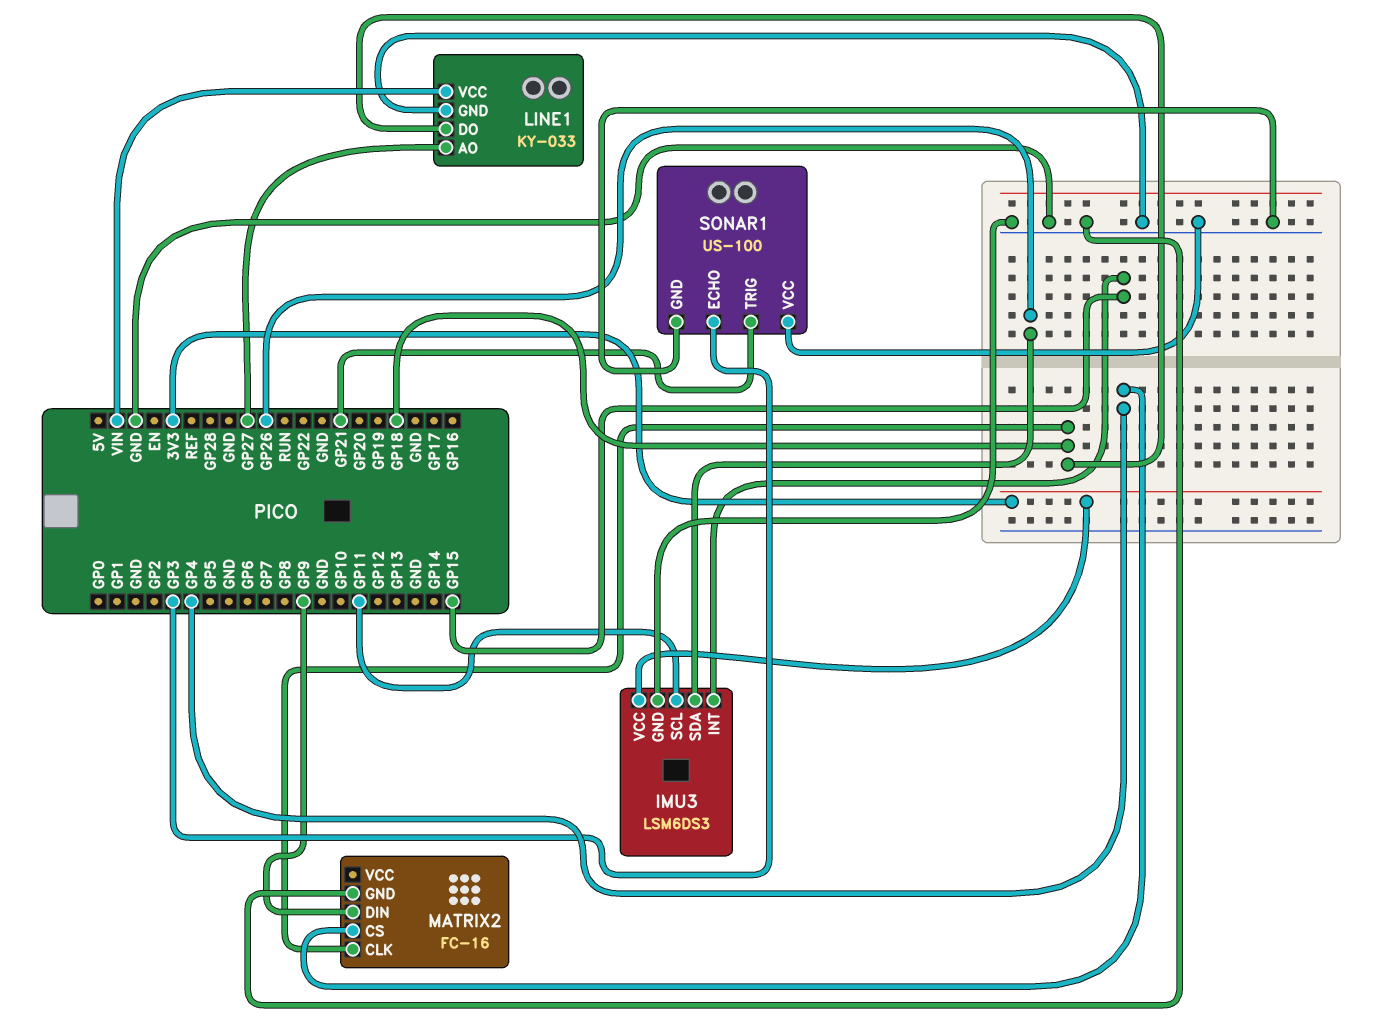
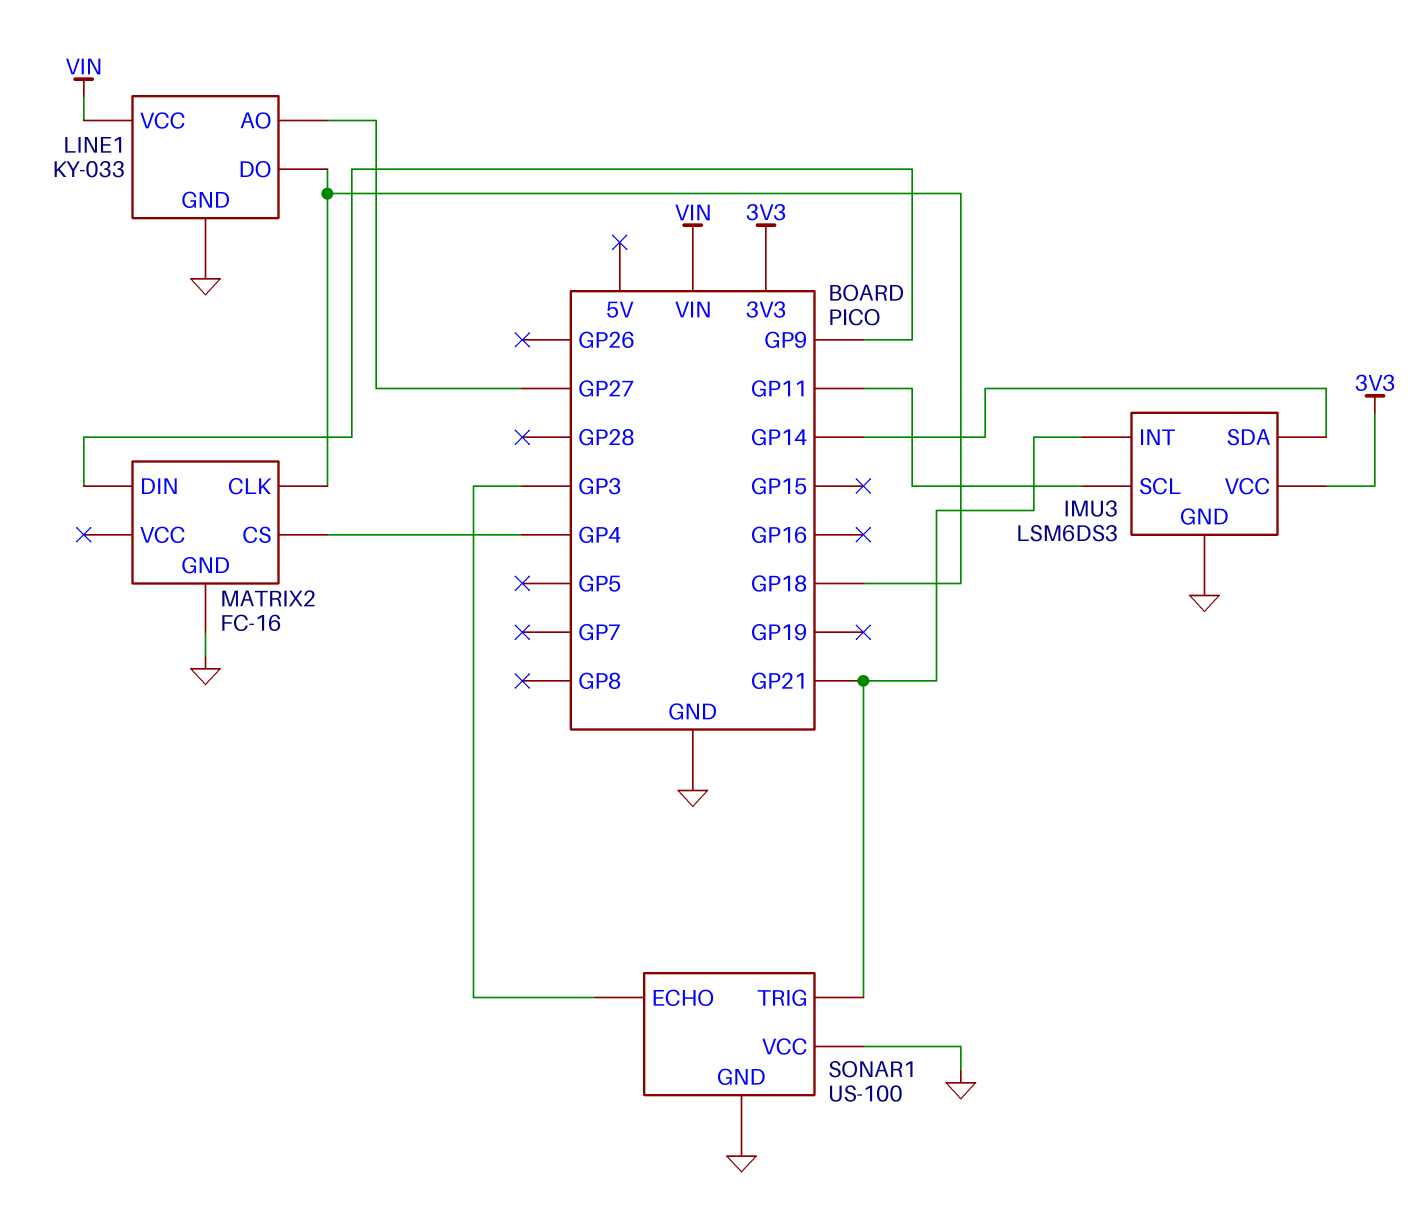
IMU3 pin INT: GP15 -> GP21
IMU3 pin SDA: GP26 -> GP14

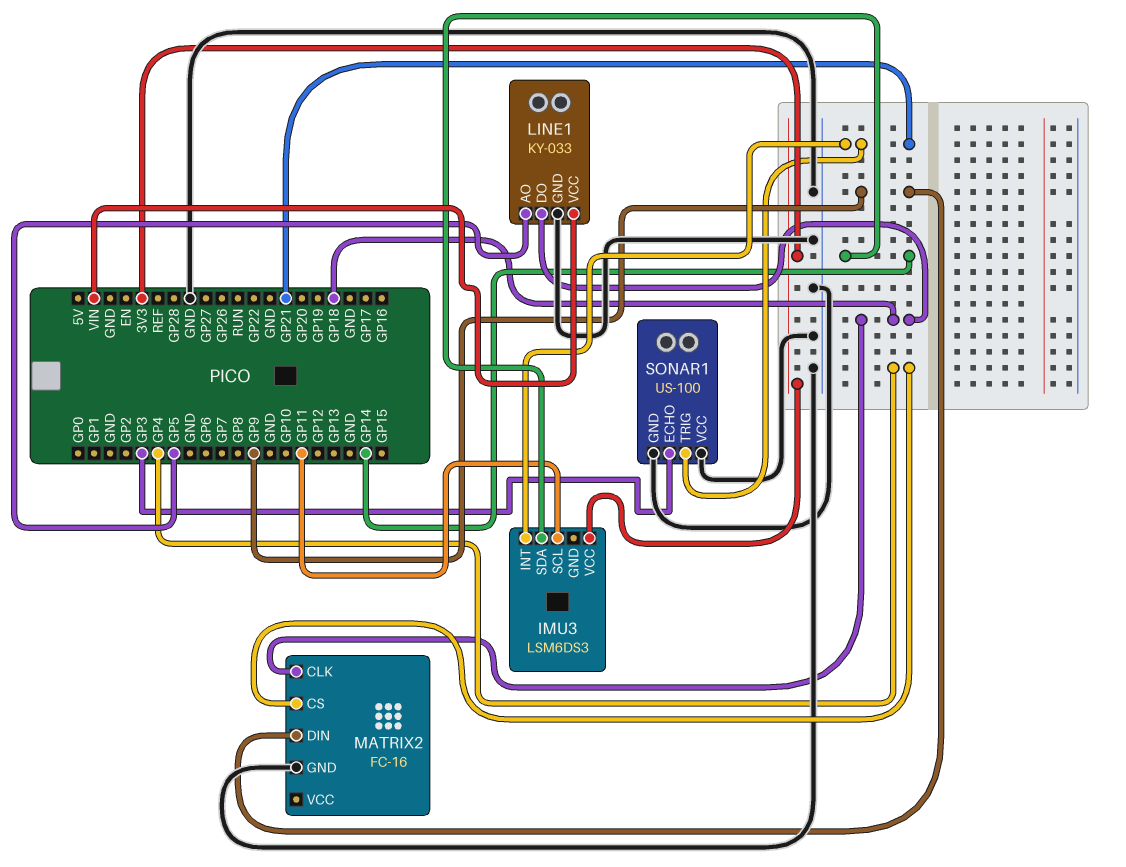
IMU3 pin GND: GND -> none
LINE1 pin AO: GP27 -> GP5

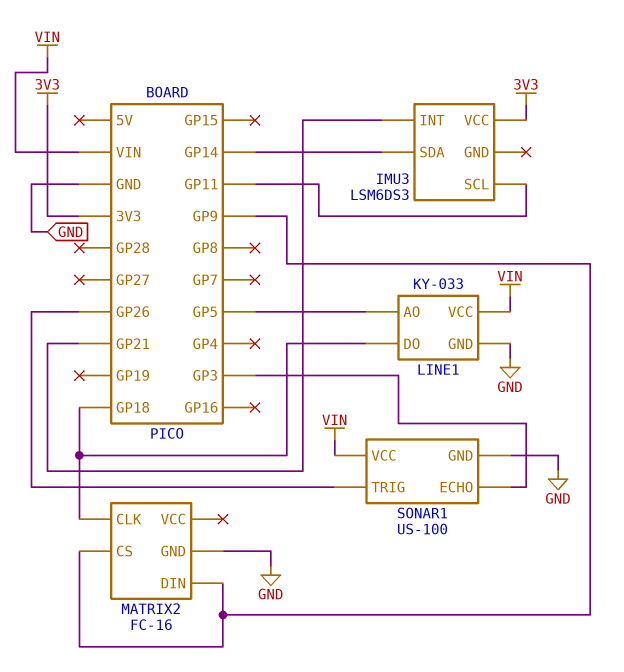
MATRIX2 pin CS: GP4 -> GP9
SONAR1 pin TRIG: GP21 -> GP26
SONAR1 pin VCC: GND -> VIN

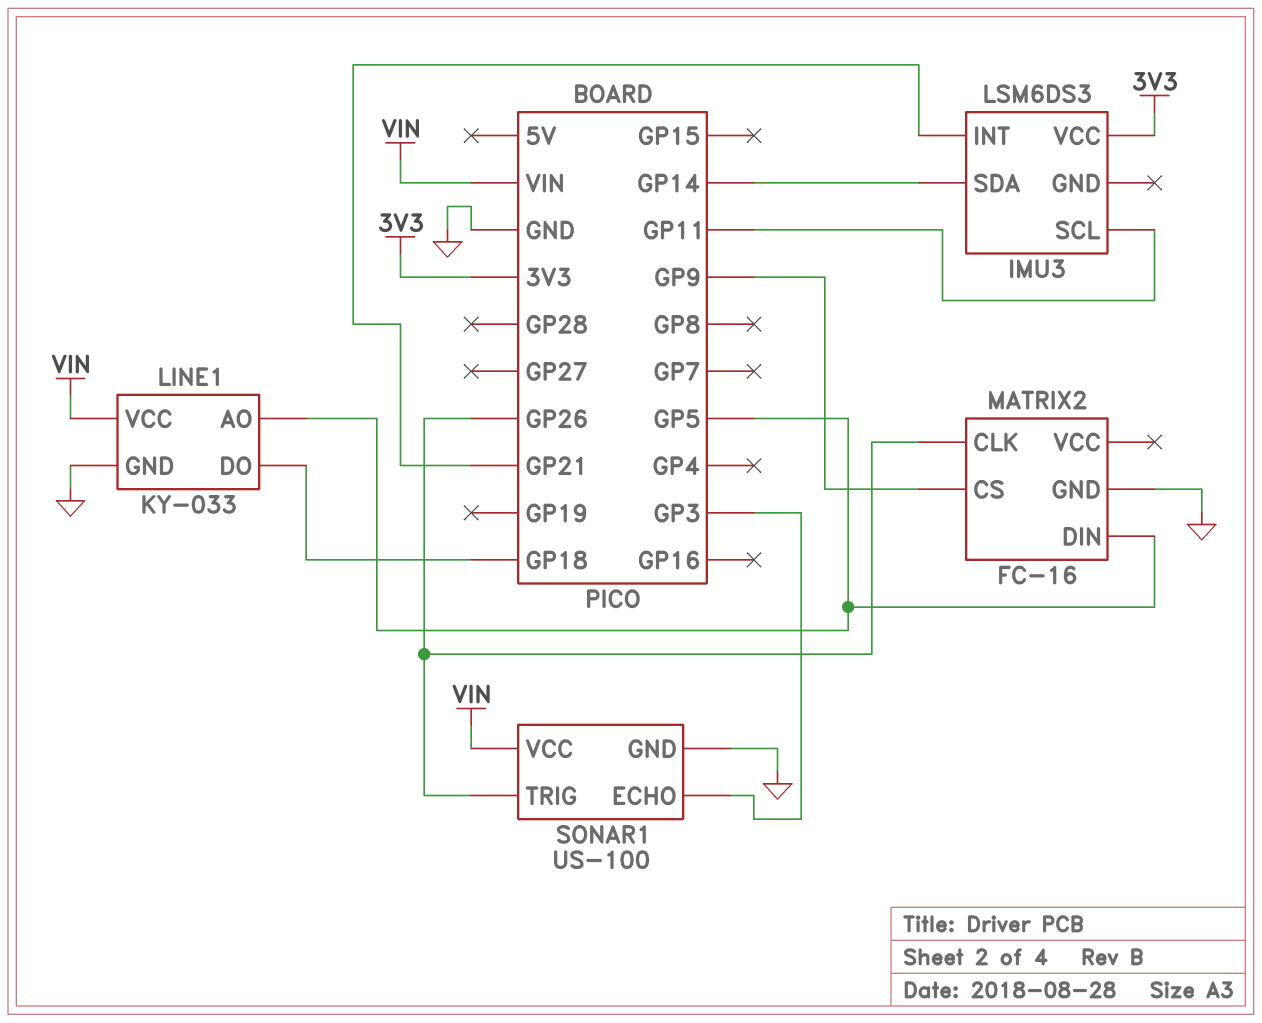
MATRIX2 pin CLK: GP18 -> GP26
MATRIX2 pin DIN: GP9 -> GP5

